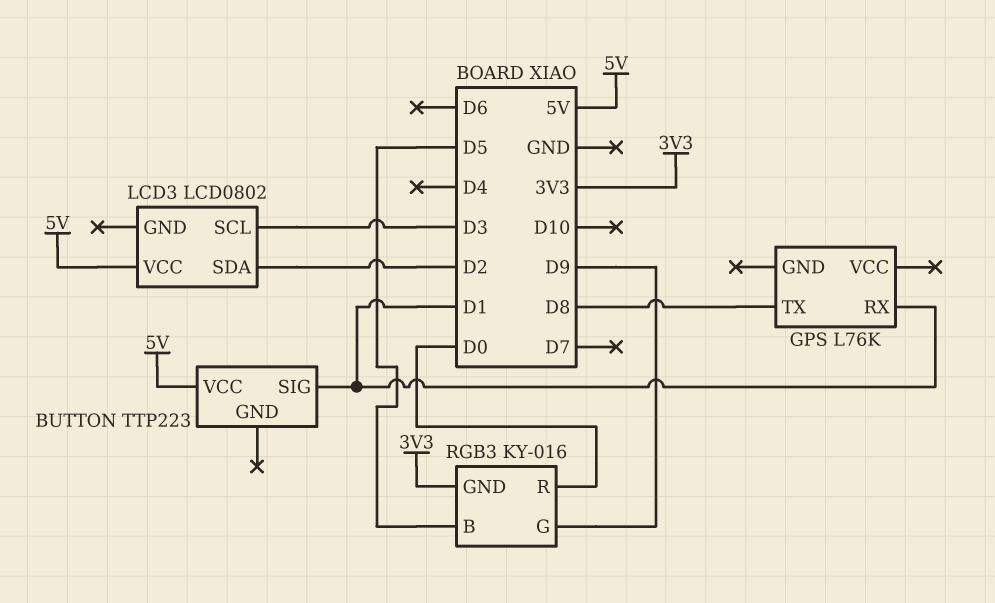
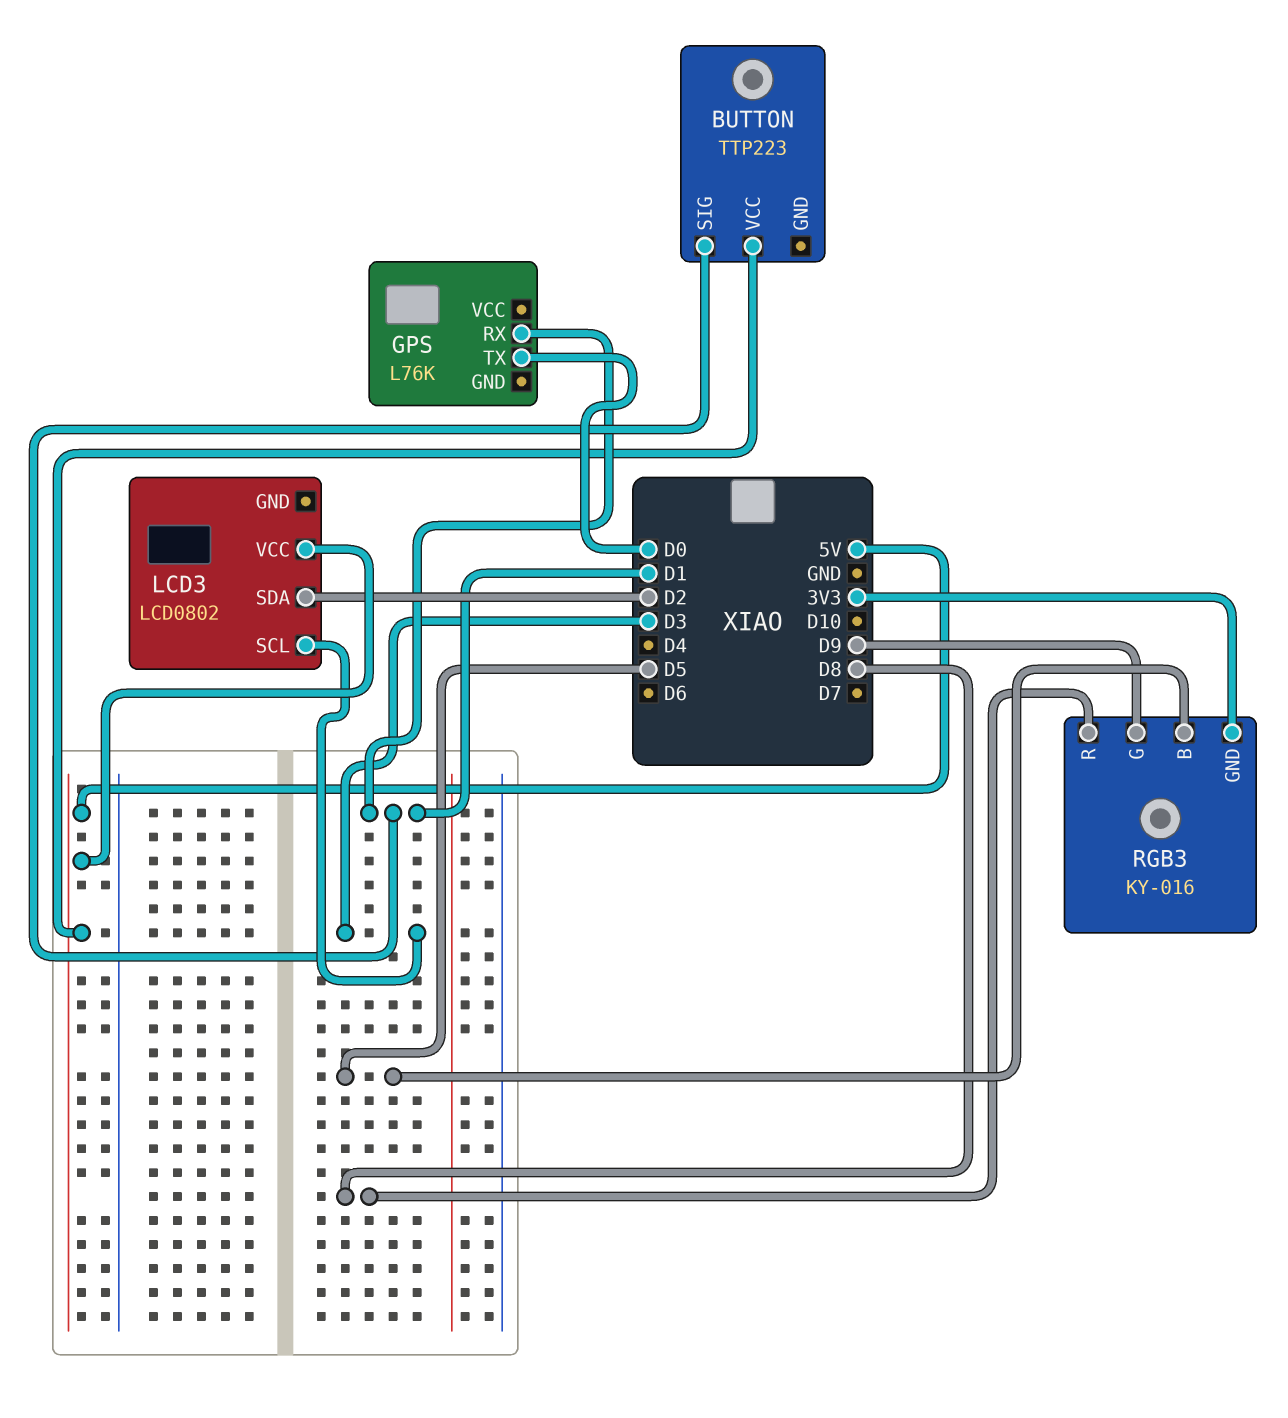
GPS pin TX: D8 -> D0
RGB3 pin R: D0 -> D8

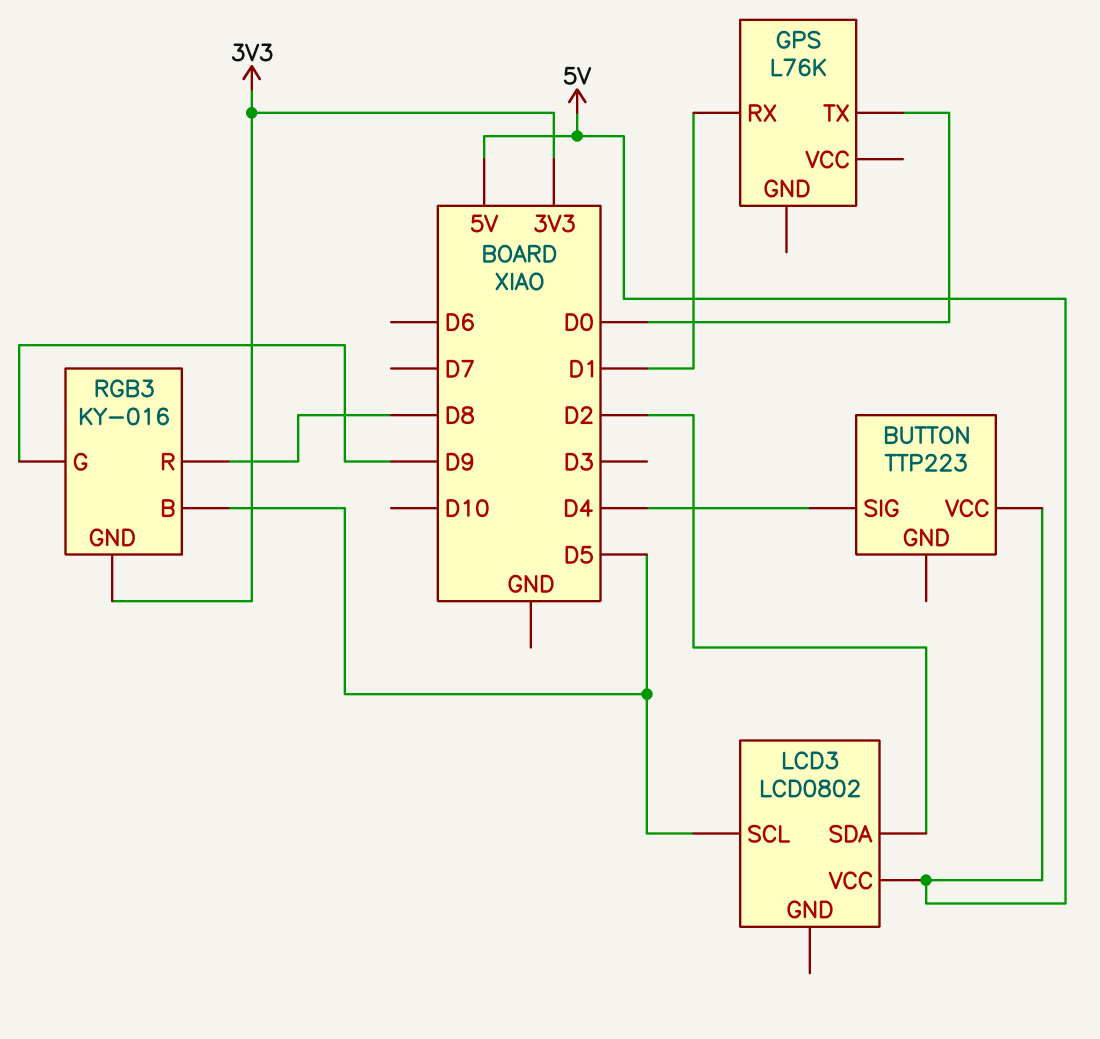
BUTTON pin SIG: D1 -> D4
LCD3 pin SCL: D3 -> D5

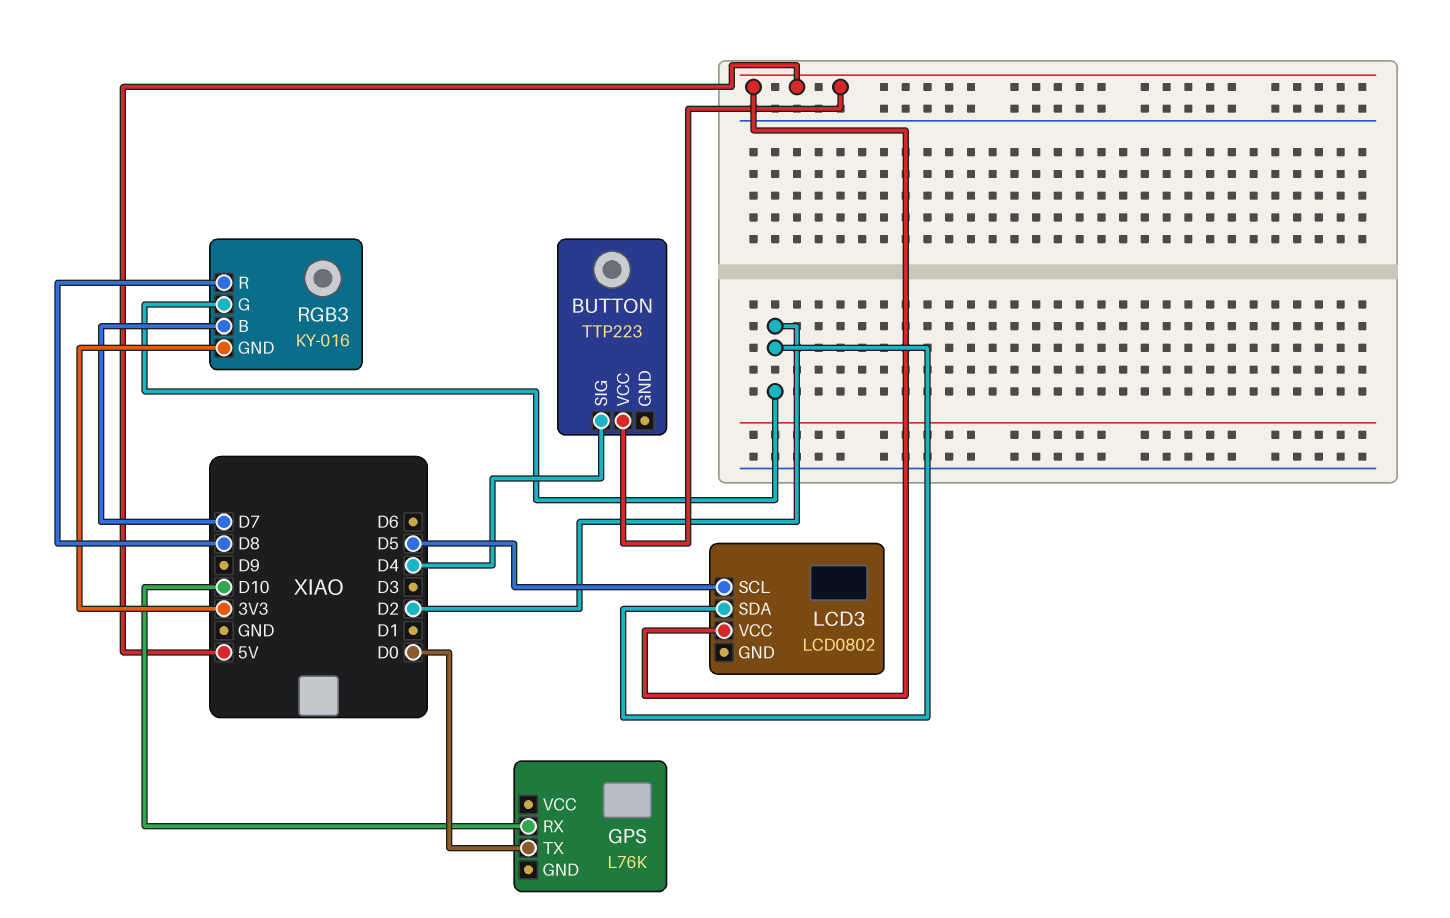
GPS pin RX: D1 -> D10
RGB3 pin B: D5 -> D7
RGB3 pin G: D9 -> D2

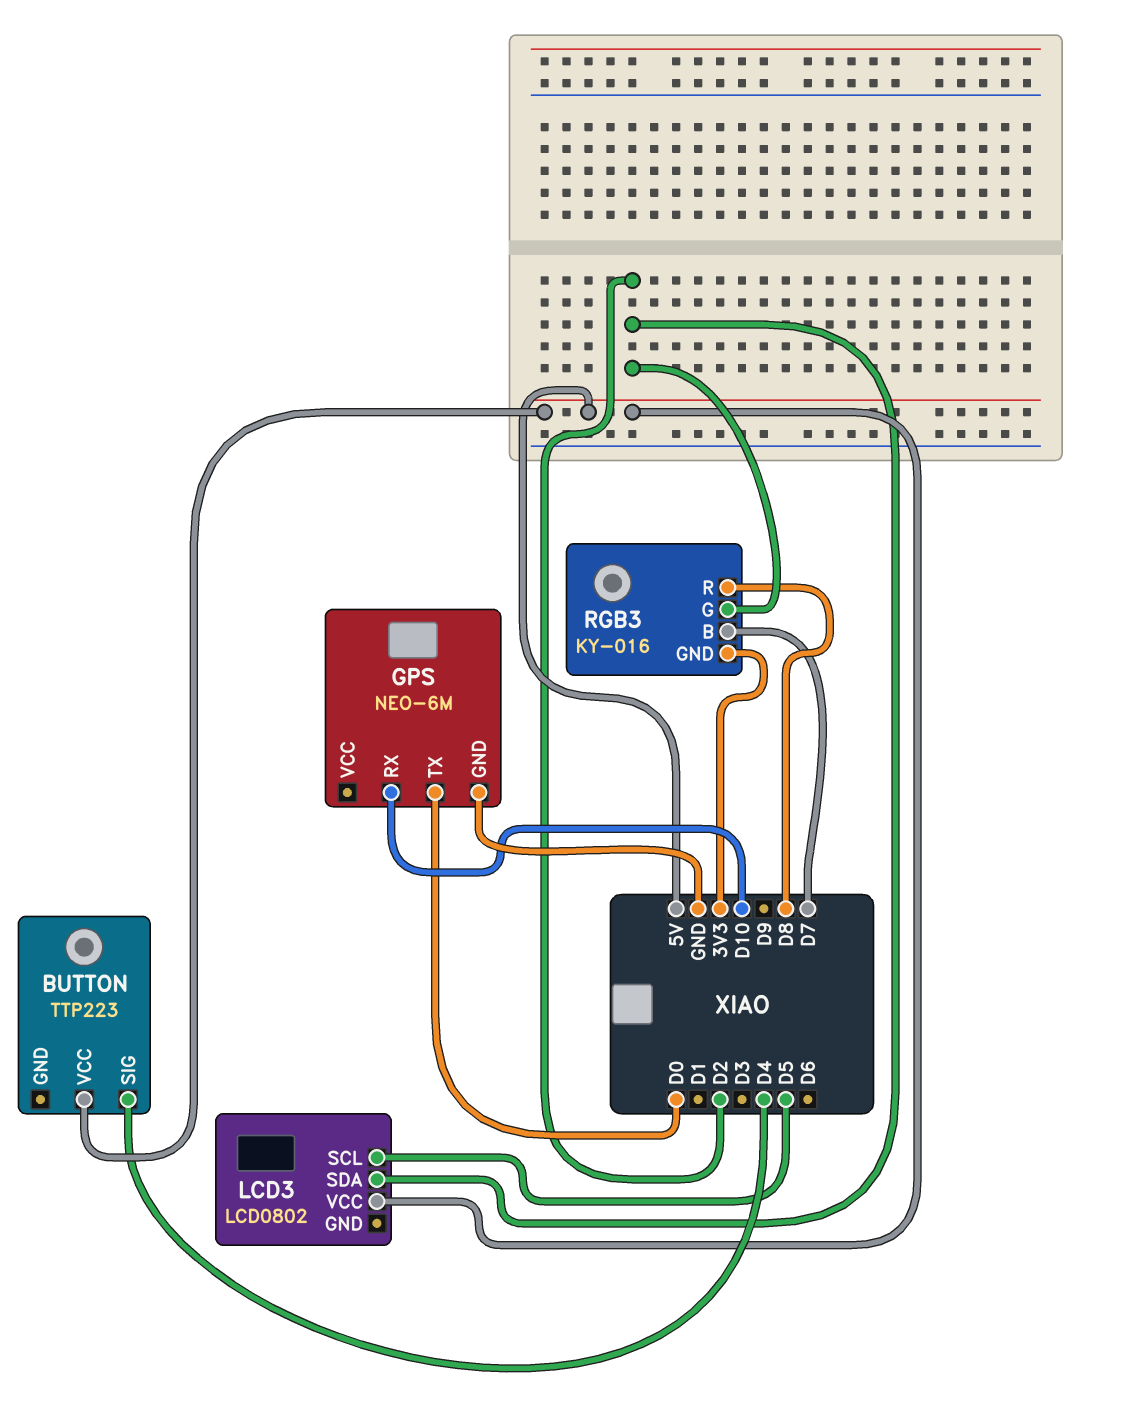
GPS: L76K -> NEO-6M
GPS pin GND: none -> GND

